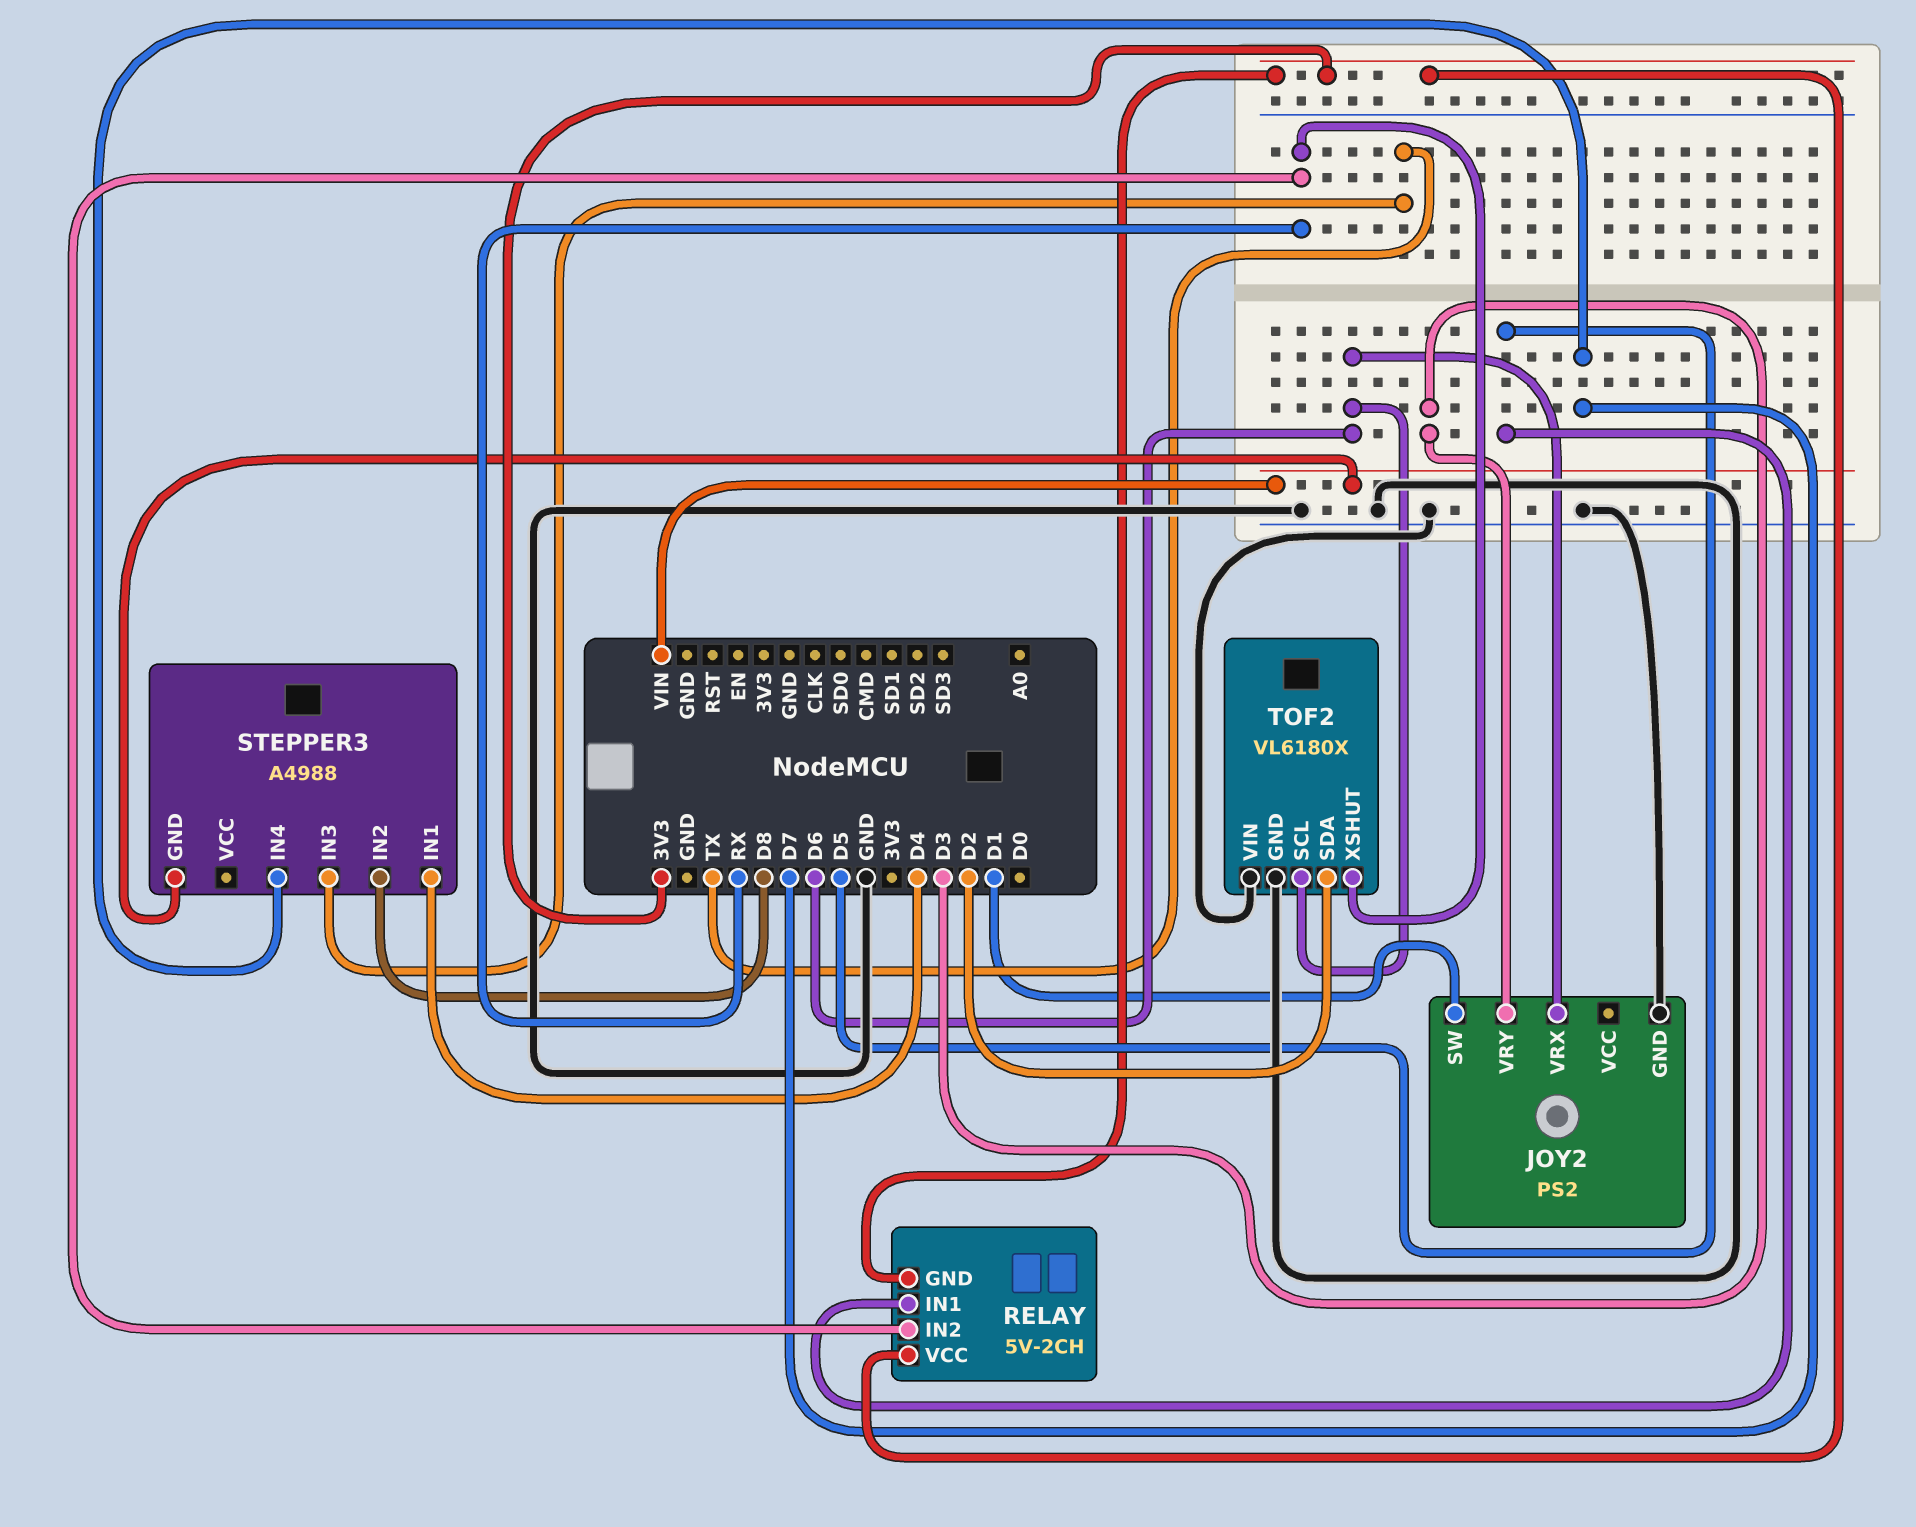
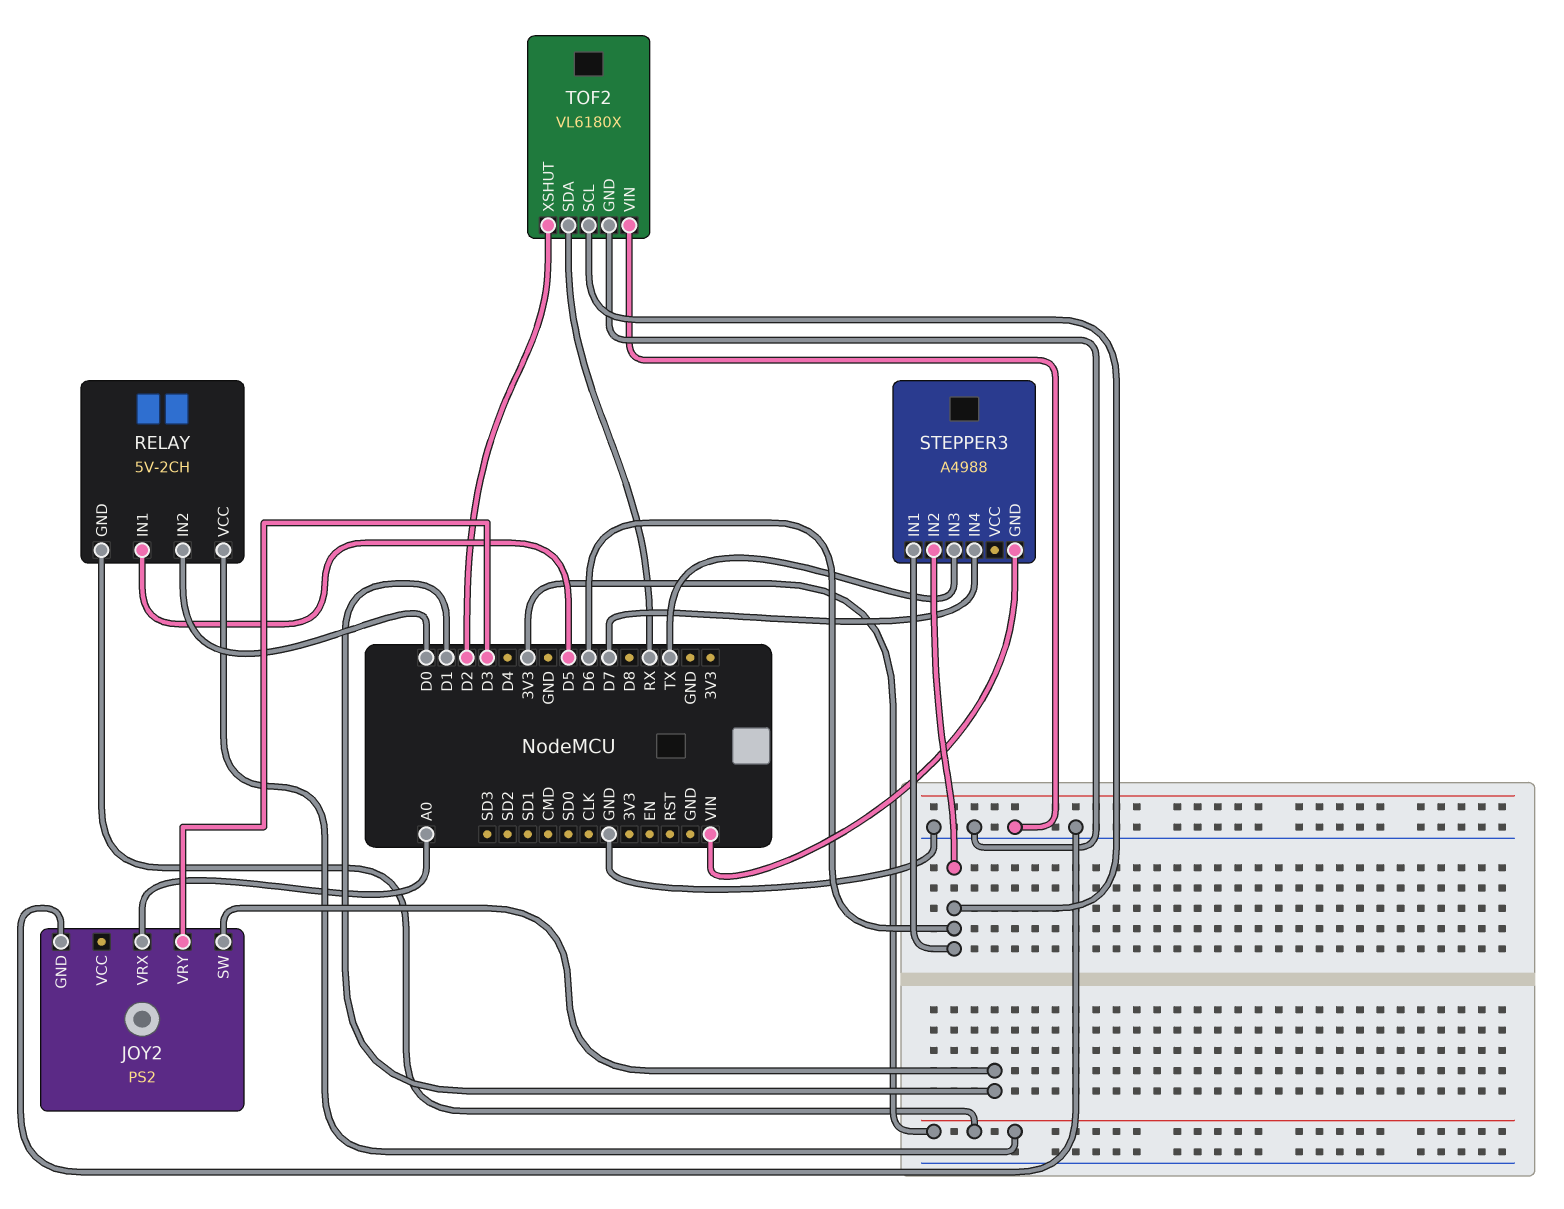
JOY2 pin VRX: D6 -> A0
RELAY pin IN2: RX -> D0
STEPPER3 pin IN1: D4 -> D6
STEPPER3 pin IN2: D8 -> D6
TOF2 pin SDA: D2 -> RX
TOF2 pin XSHUT: RX -> D2

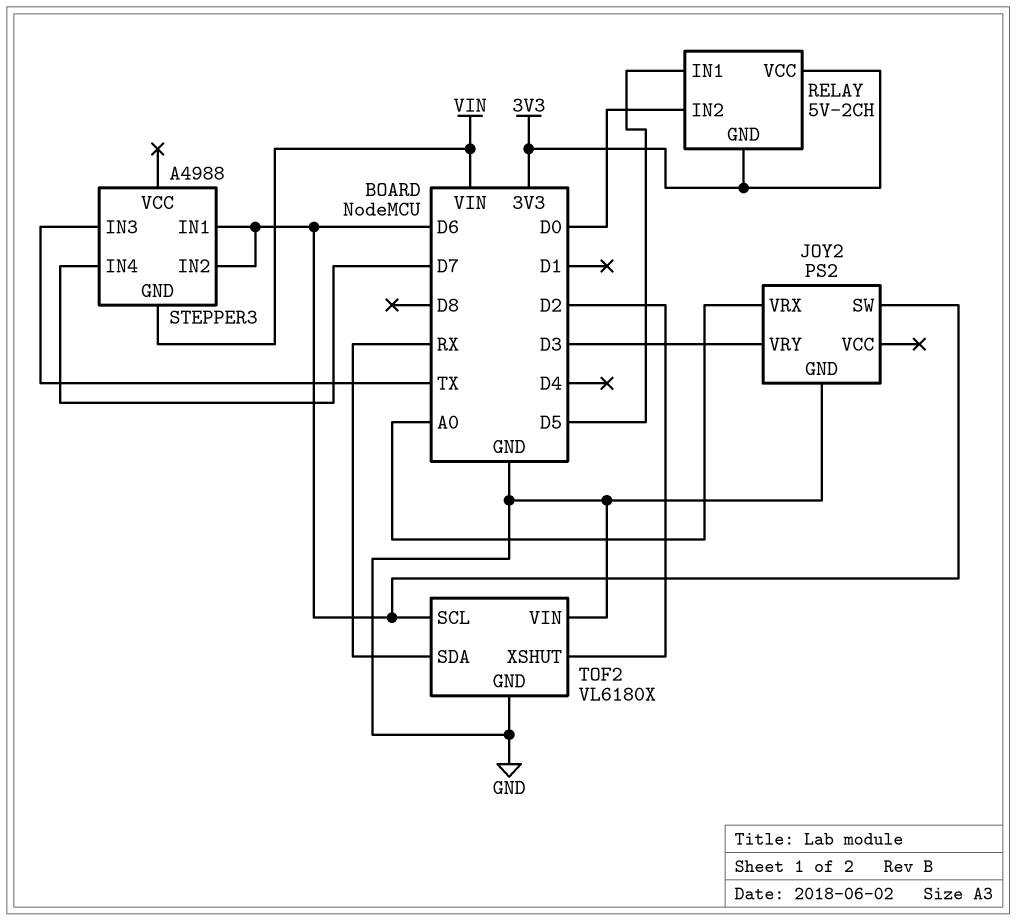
JOY2 pin SW: D1 -> D6

